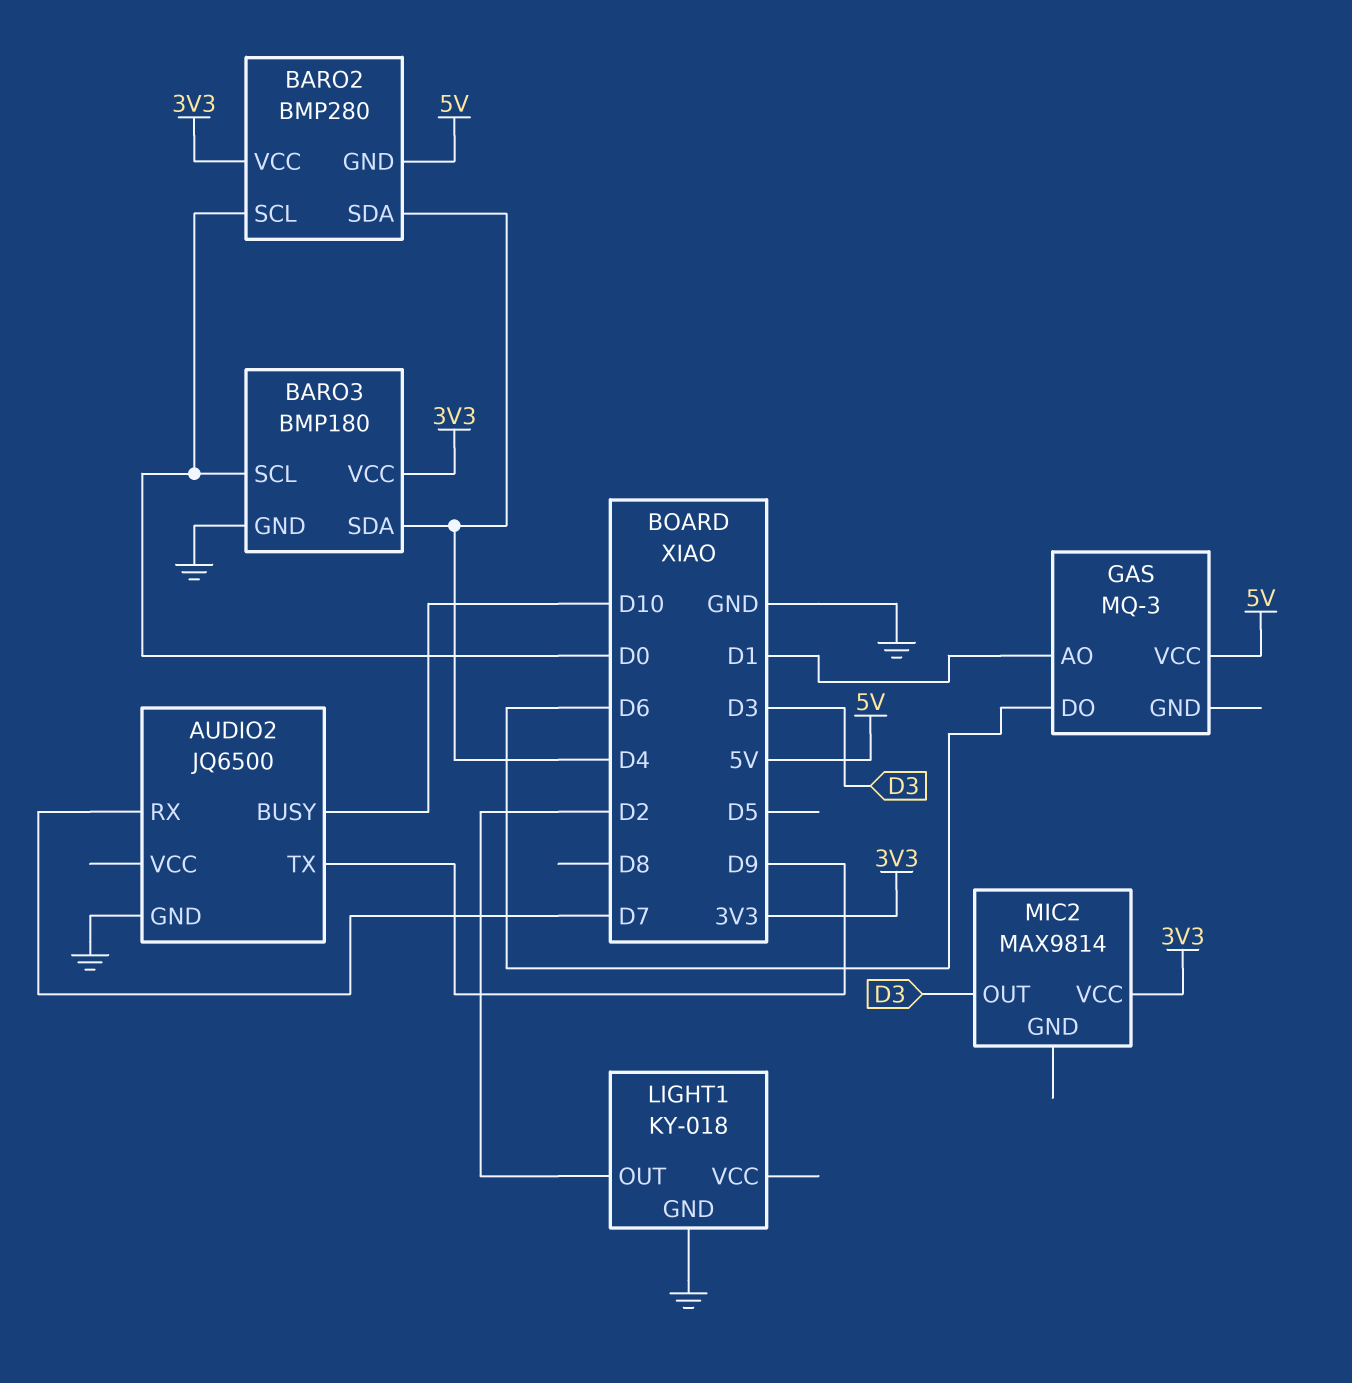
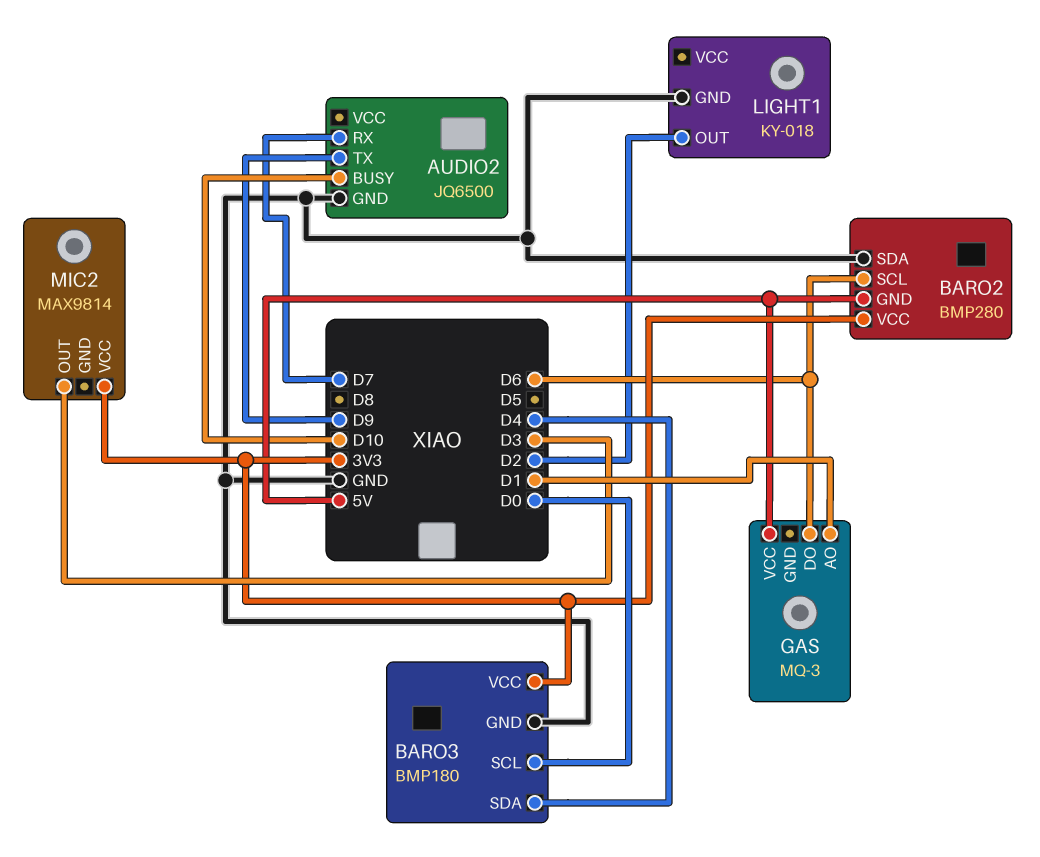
BARO2 pin SCL: D0 -> D6
BARO2 pin SDA: D4 -> GND

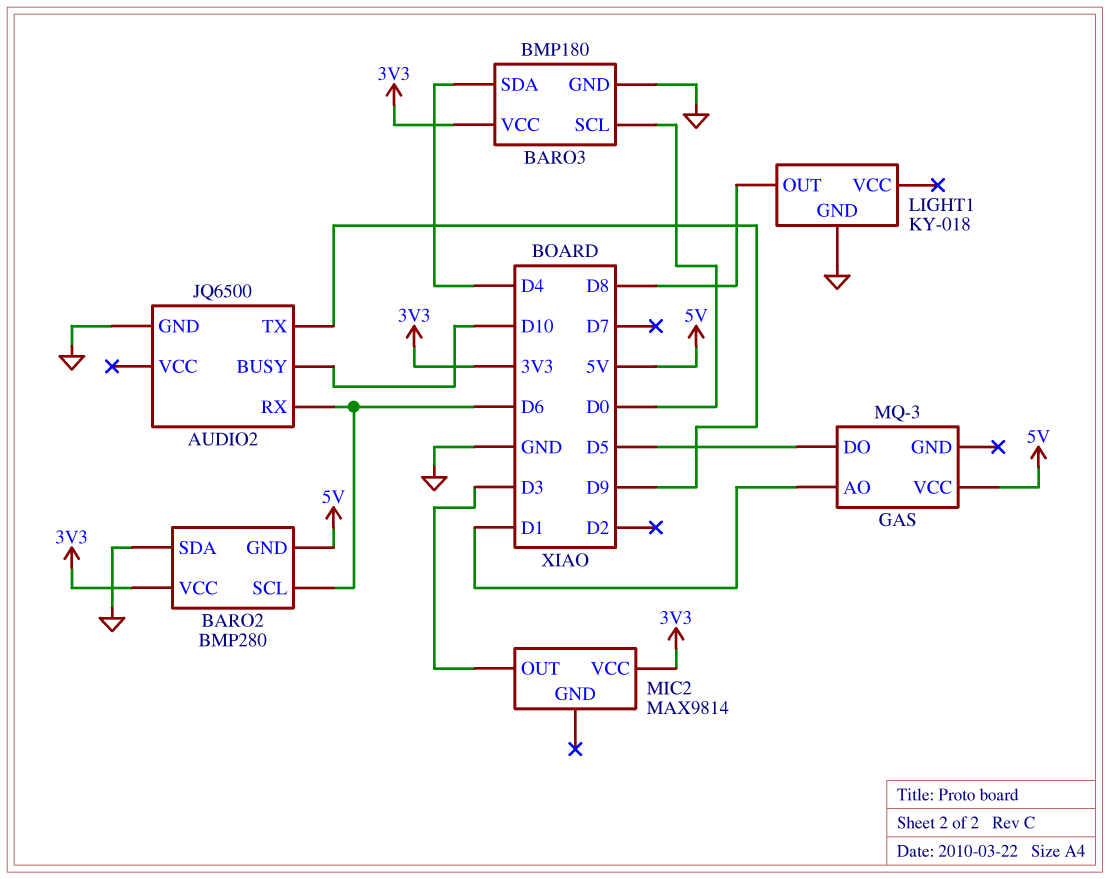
AUDIO2 pin RX: D7 -> D6
GAS pin DO: D6 -> D5
LIGHT1 pin OUT: D2 -> D8

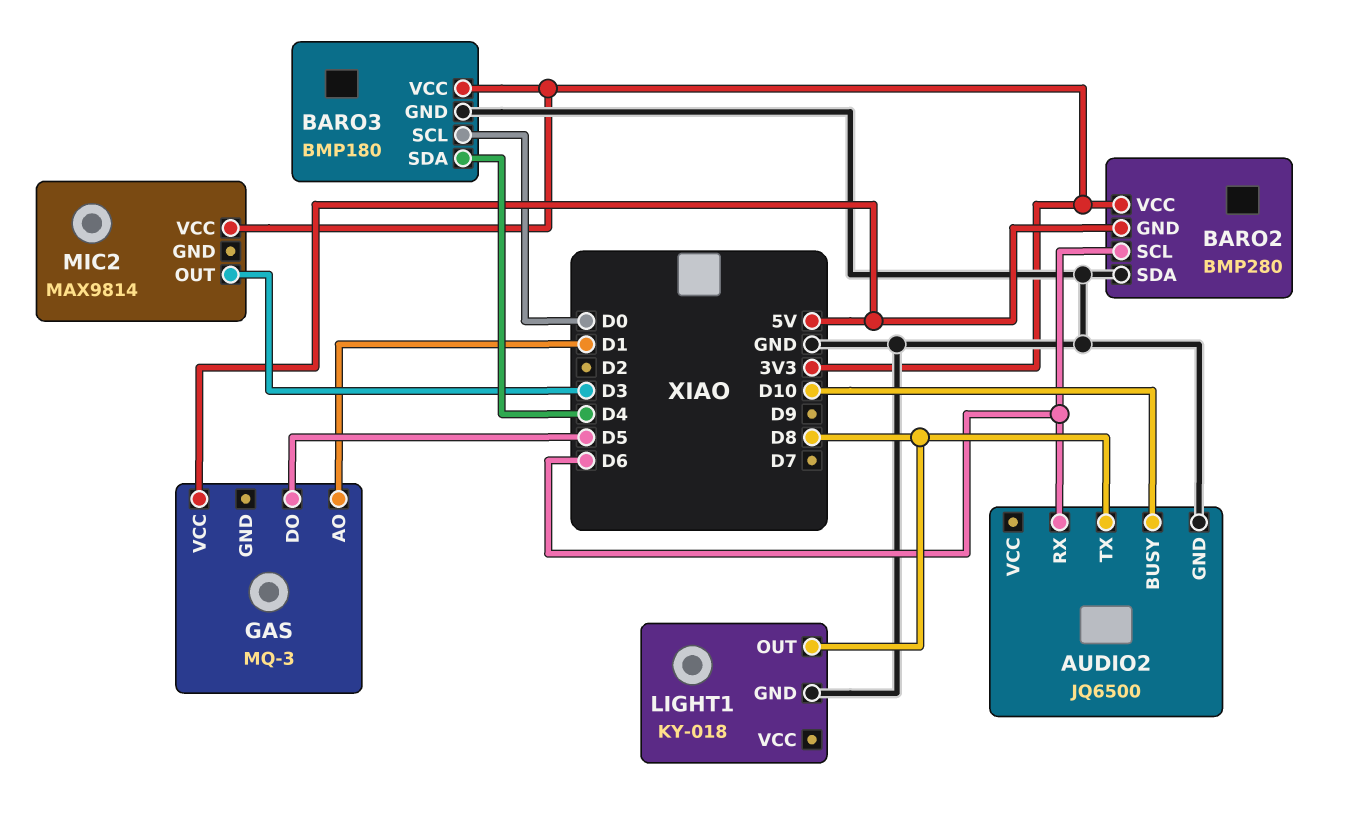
AUDIO2 pin TX: D9 -> D8

